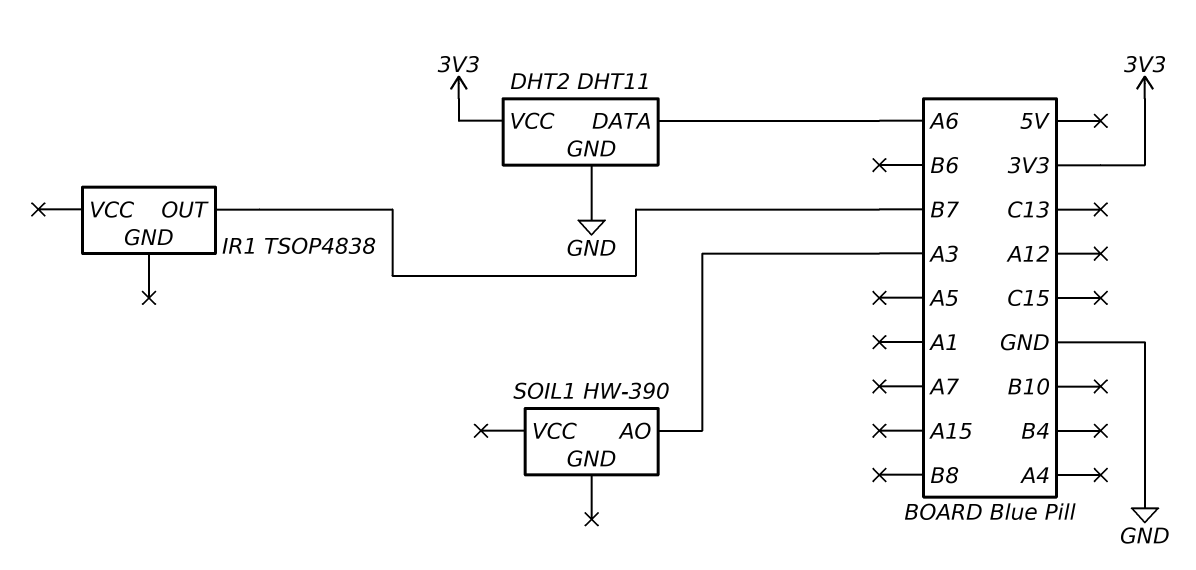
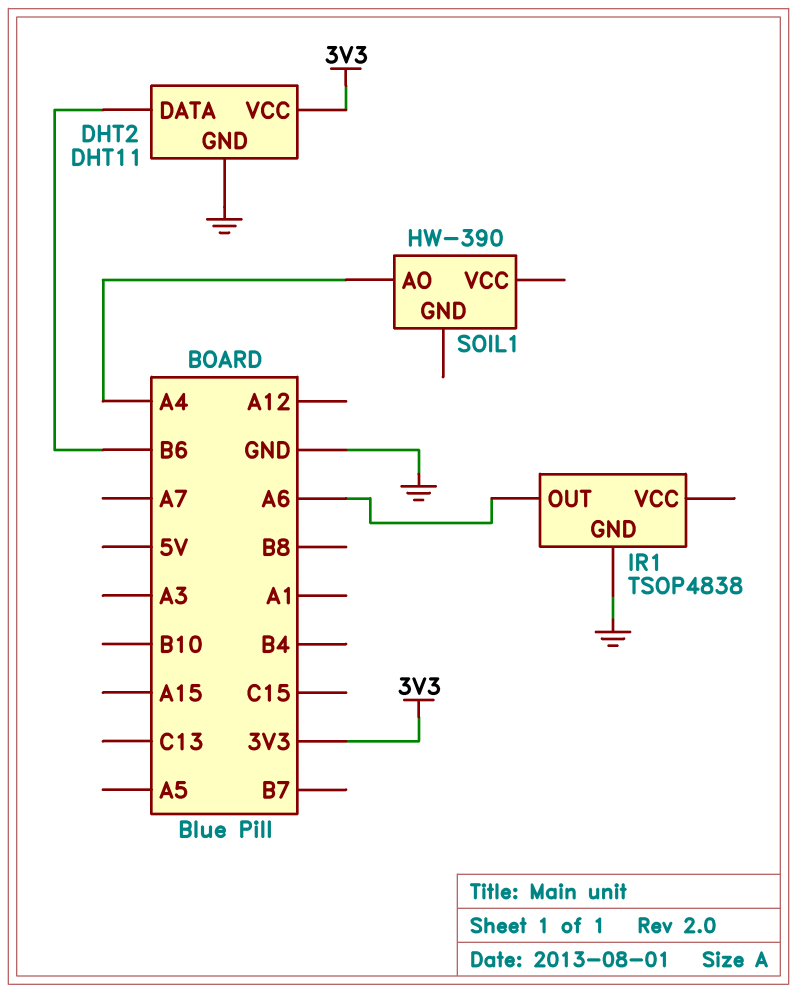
DHT2 pin DATA: A6 -> B6
IR1 pin GND: none -> GND
IR1 pin OUT: B7 -> A6
SOIL1 pin AO: A3 -> A4

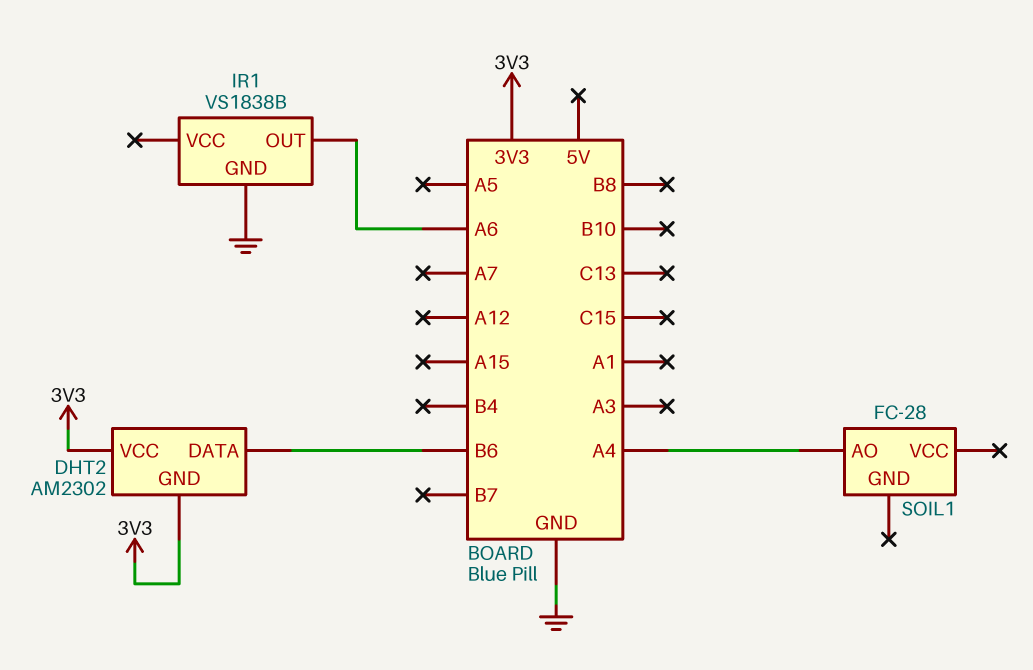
DHT2: DHT11 -> AM2302
DHT2 pin GND: GND -> 3V3
IR1: TSOP4838 -> VS1838B
SOIL1: HW-390 -> FC-28

